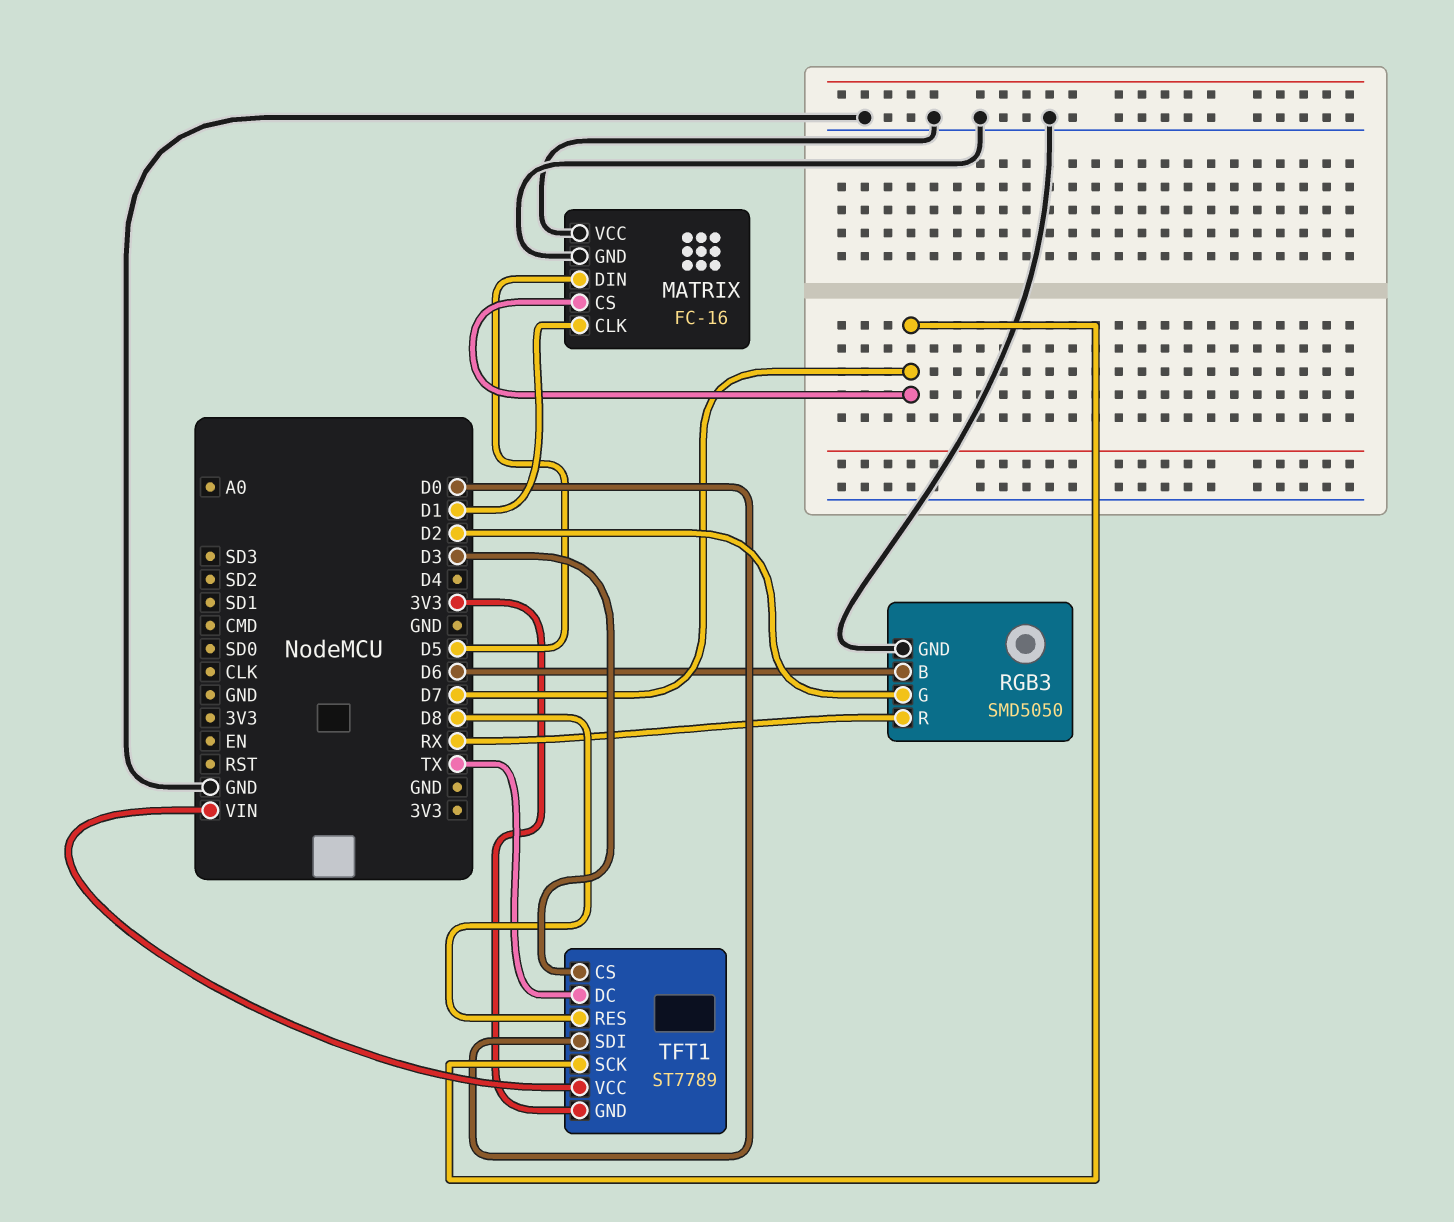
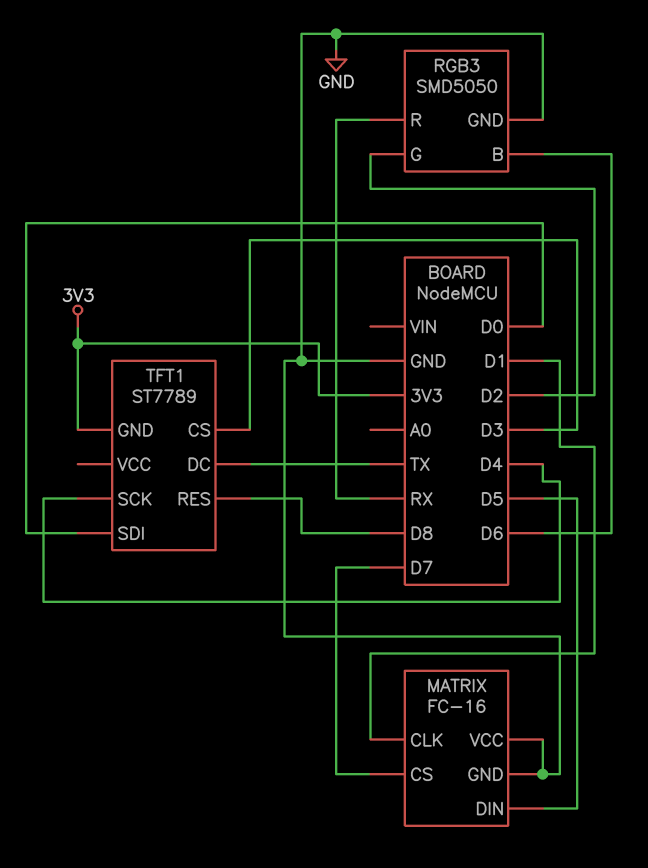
TFT1 pin SCK: D7 -> D4
TFT1 pin VCC: VIN -> none

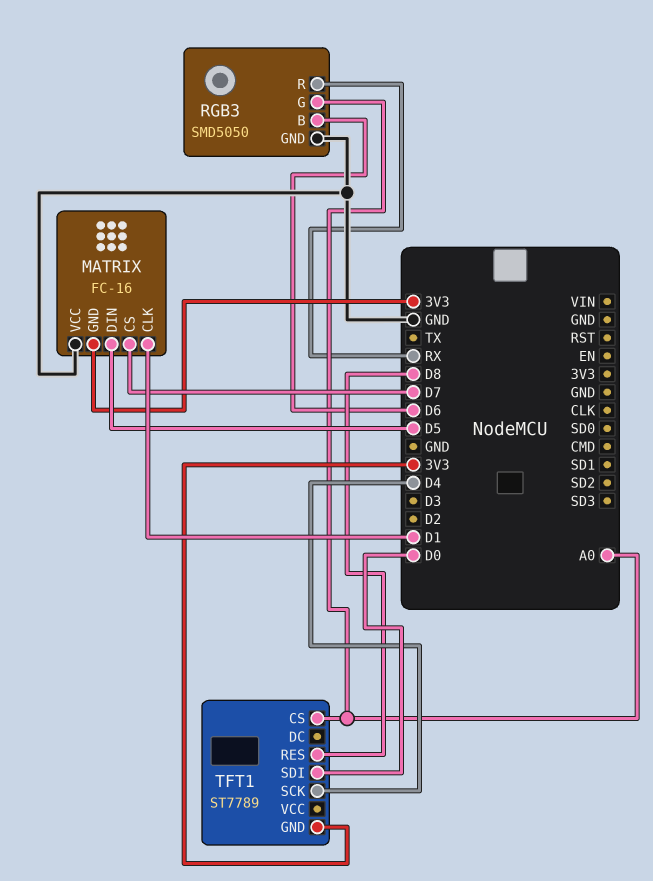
MATRIX pin GND: GND -> 3V3
RGB3 pin G: D2 -> A0
TFT1 pin CS: D3 -> A0
TFT1 pin DC: TX -> none

